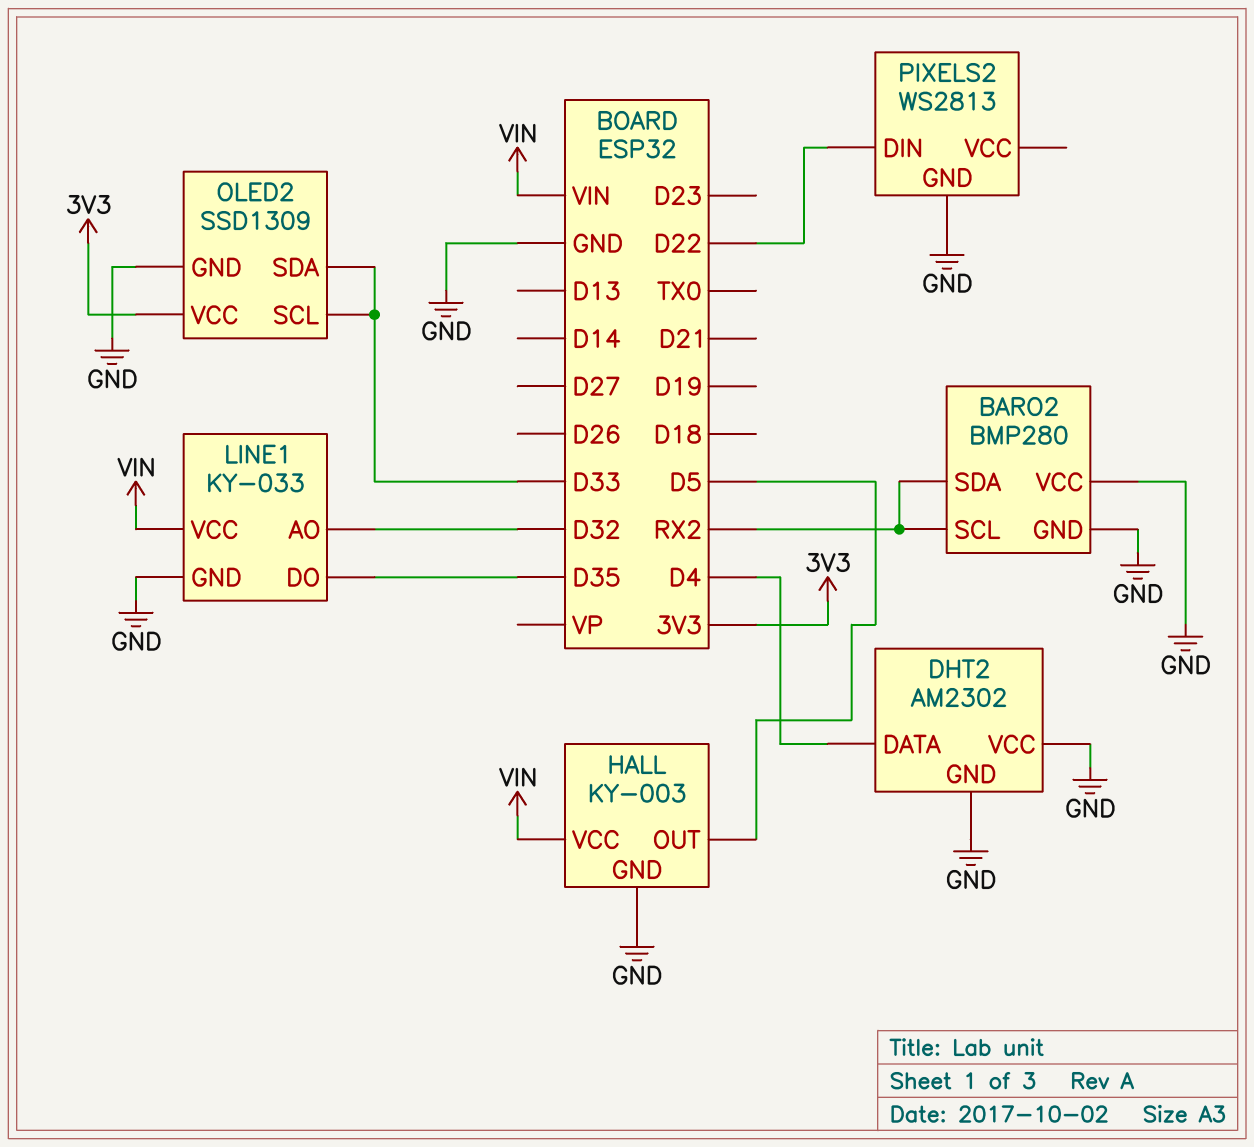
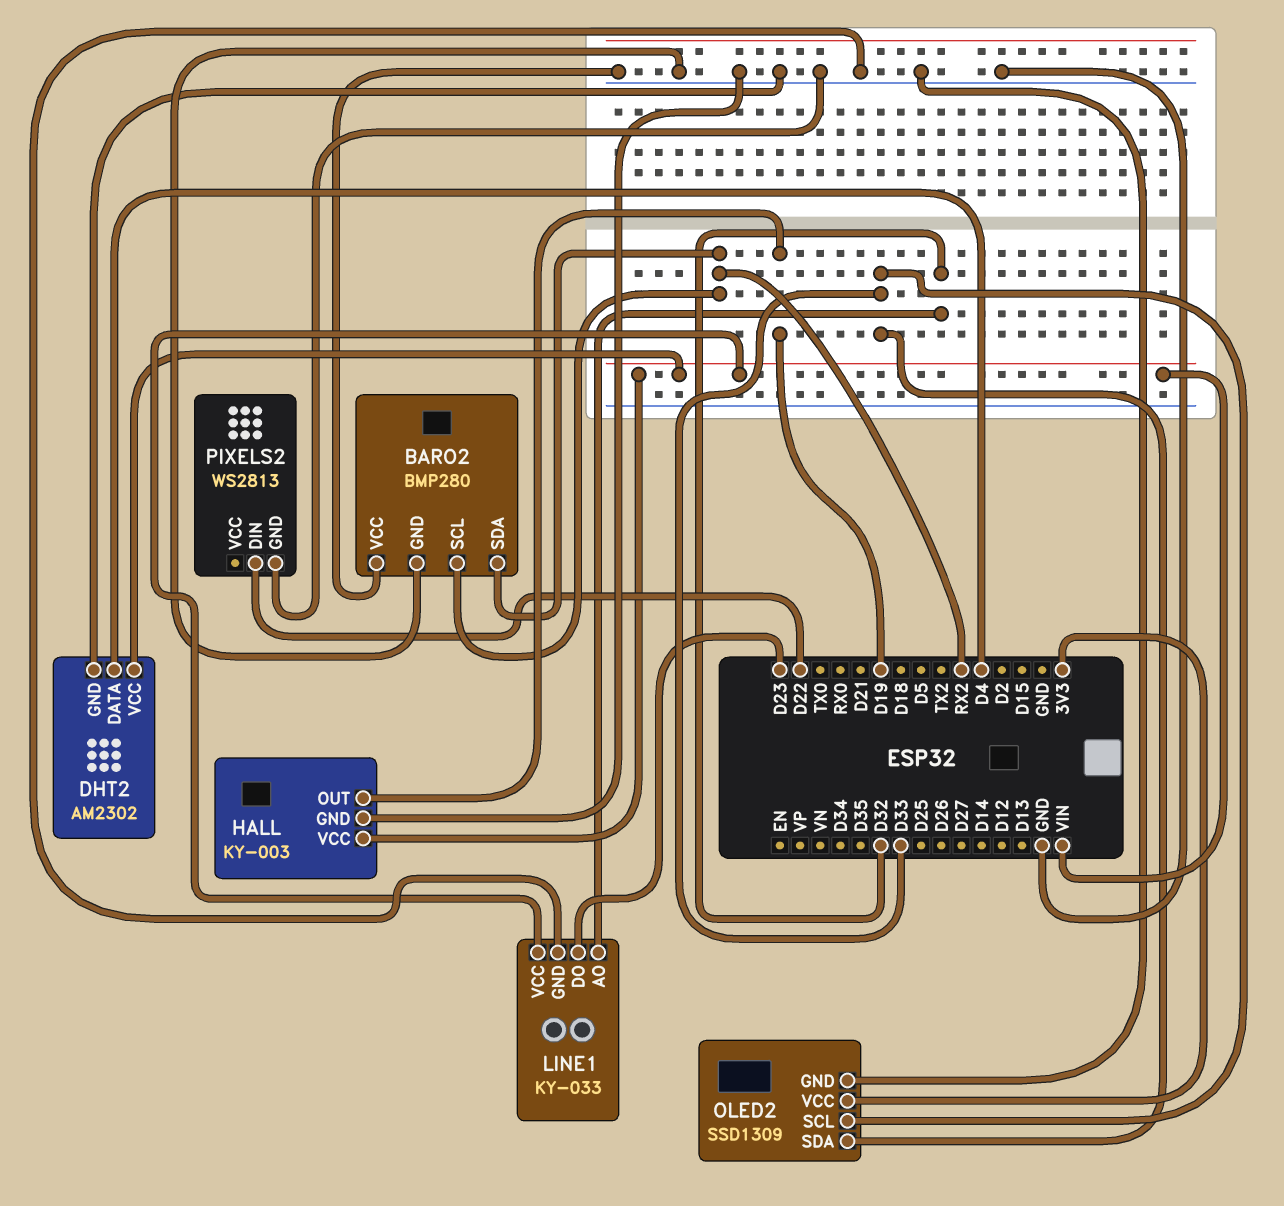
DHT2 pin VCC: GND -> VIN
HALL pin OUT: D5 -> D19
LINE1 pin DO: D35 -> D23

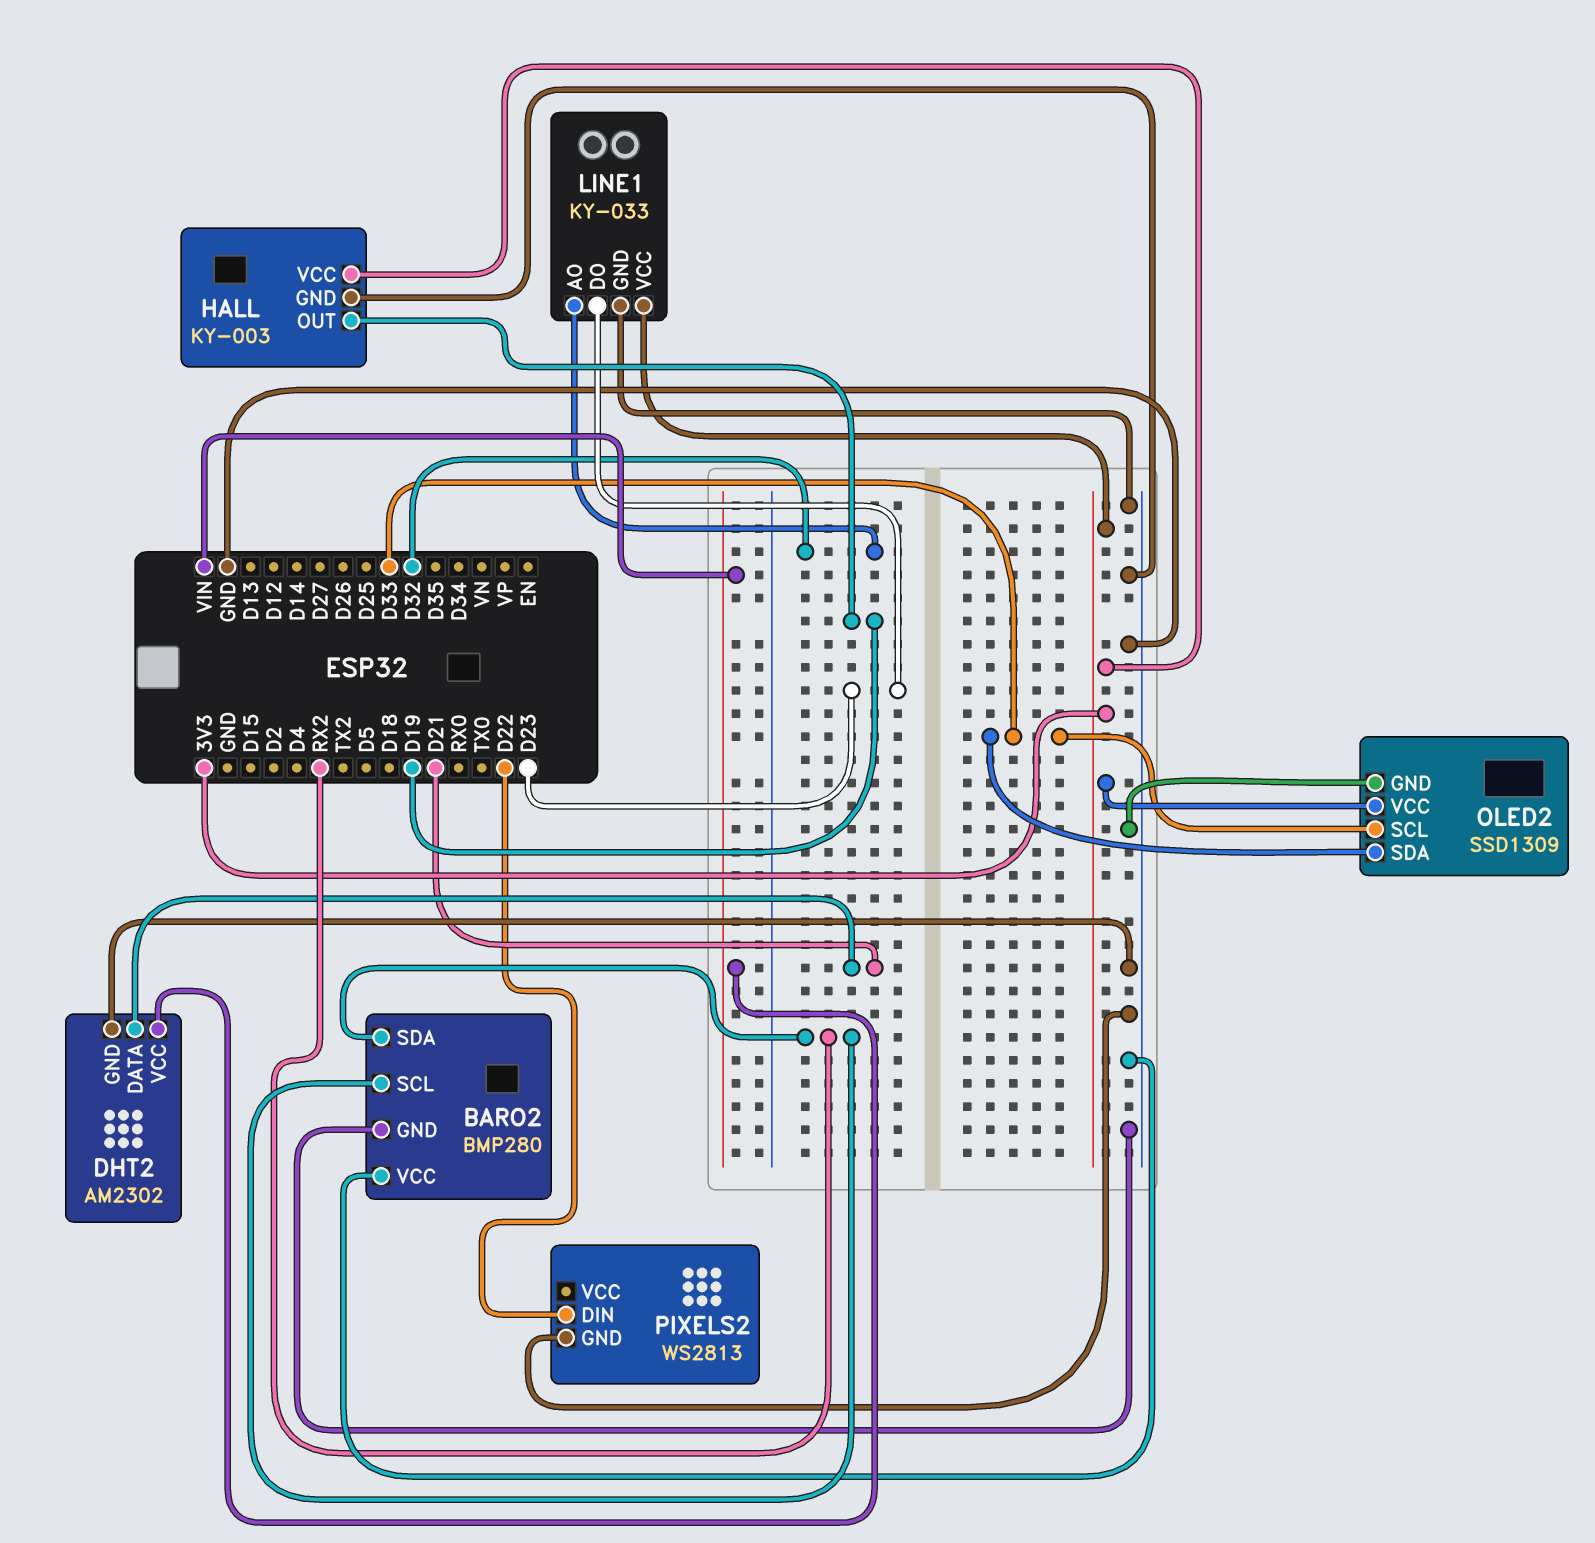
DHT2 pin DATA: D4 -> D21
HALL pin VCC: VIN -> 3V3
LINE1 pin VCC: VIN -> 3V3

